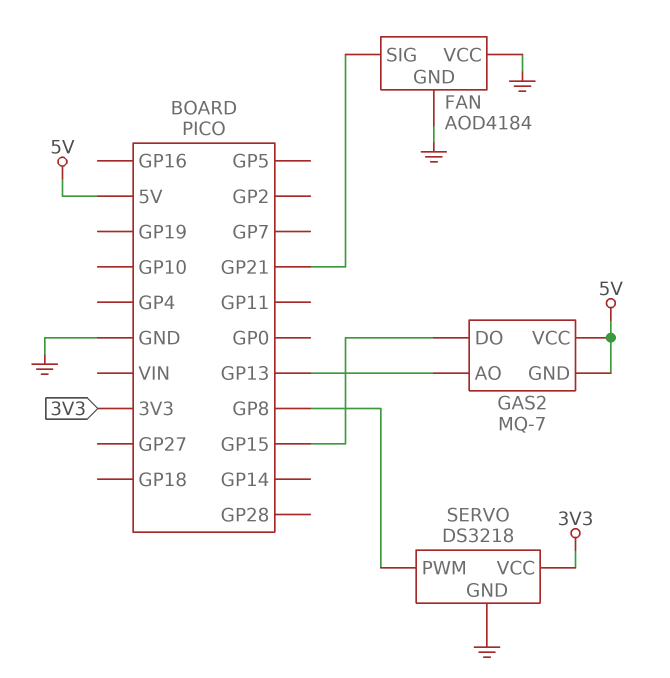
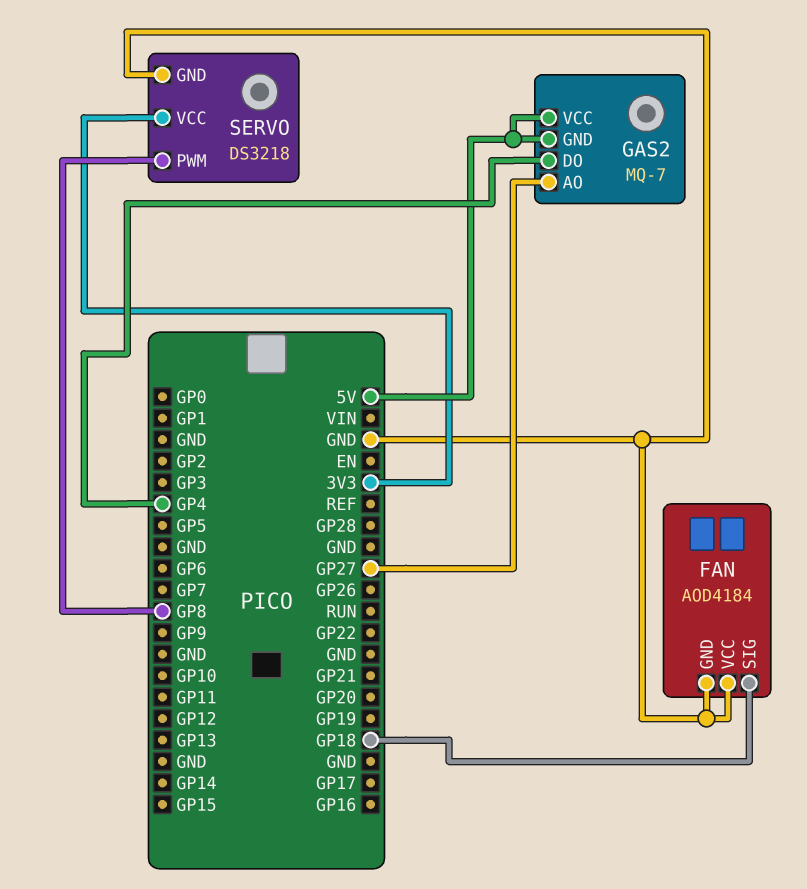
FAN pin SIG: GP21 -> GP18
GAS2 pin AO: GP13 -> GP27
GAS2 pin DO: GP15 -> GP4

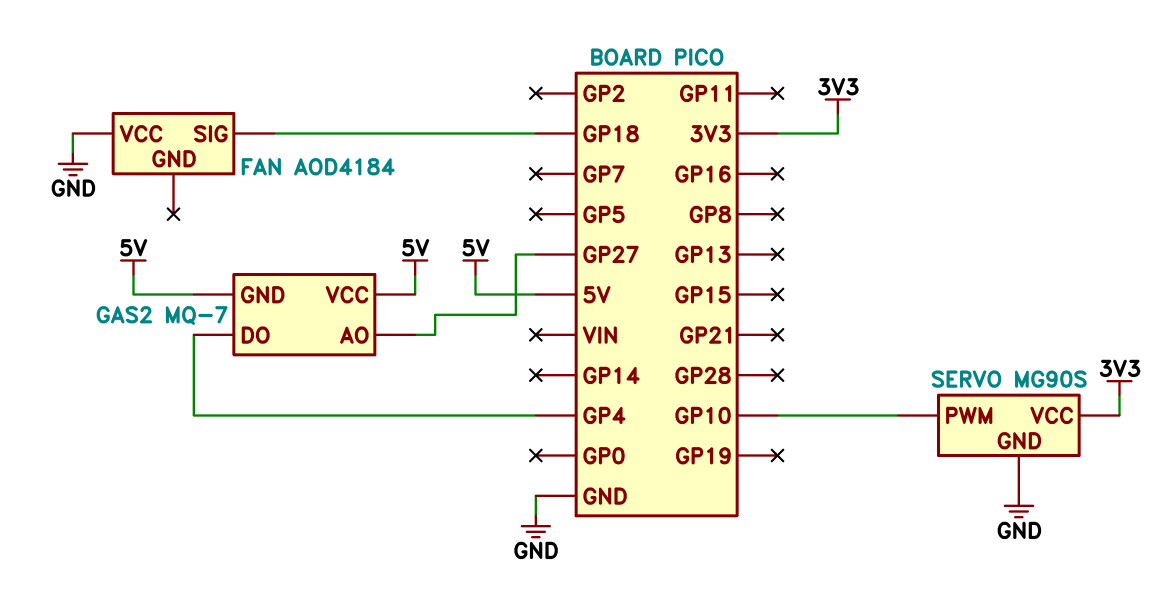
FAN pin GND: GND -> none
SERVO: DS3218 -> MG90S
SERVO pin PWM: GP8 -> GP10

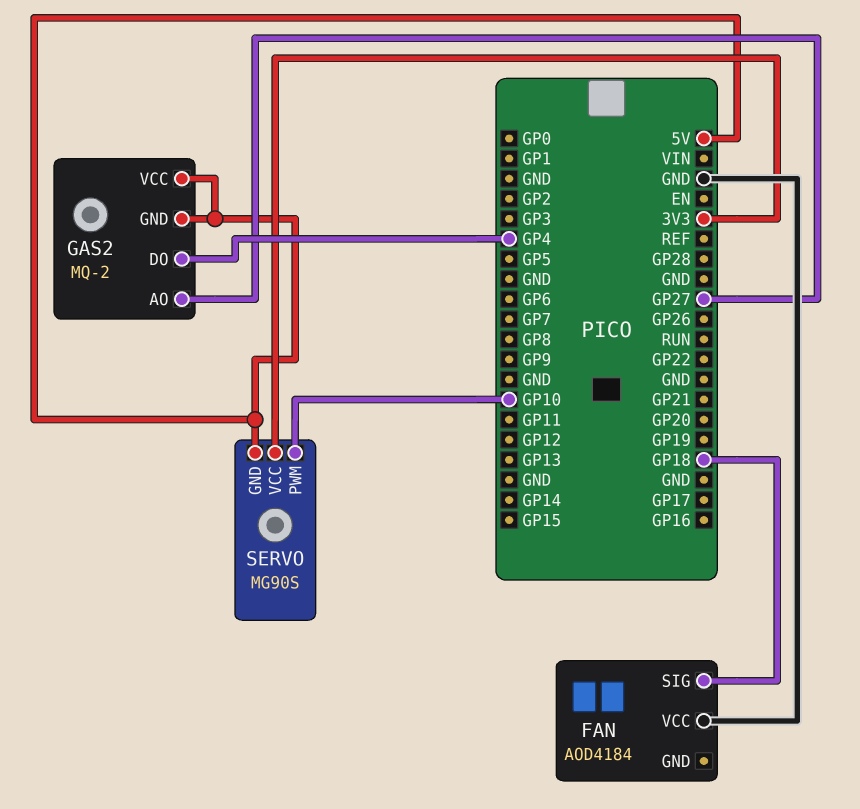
GAS2: MQ-7 -> MQ-2
SERVO pin GND: GND -> 5V

